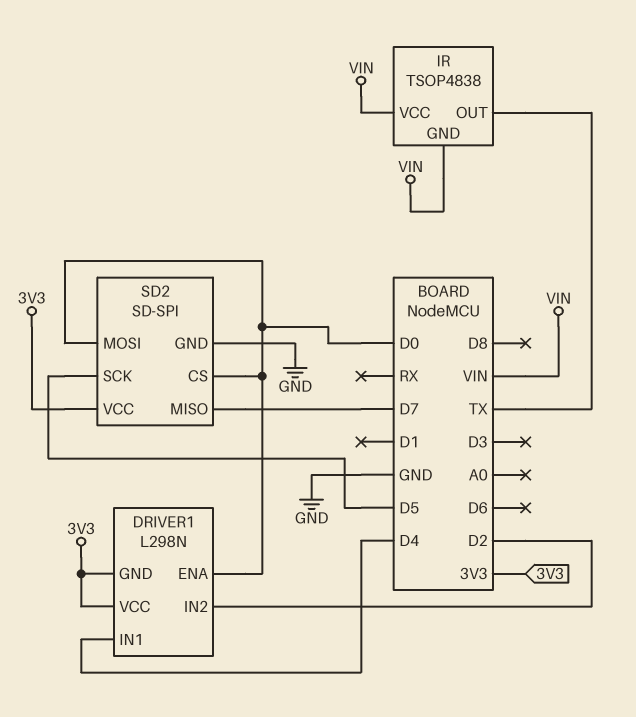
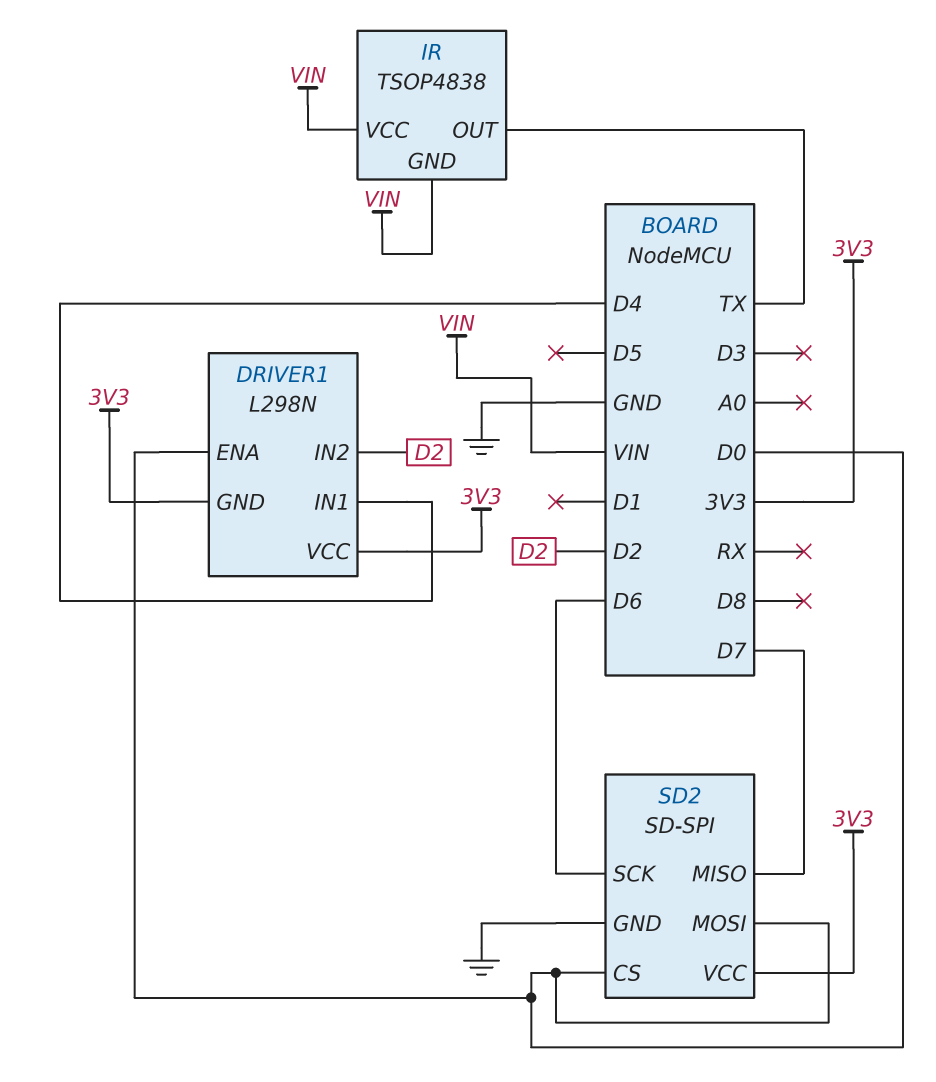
SD2 pin SCK: D5 -> D6

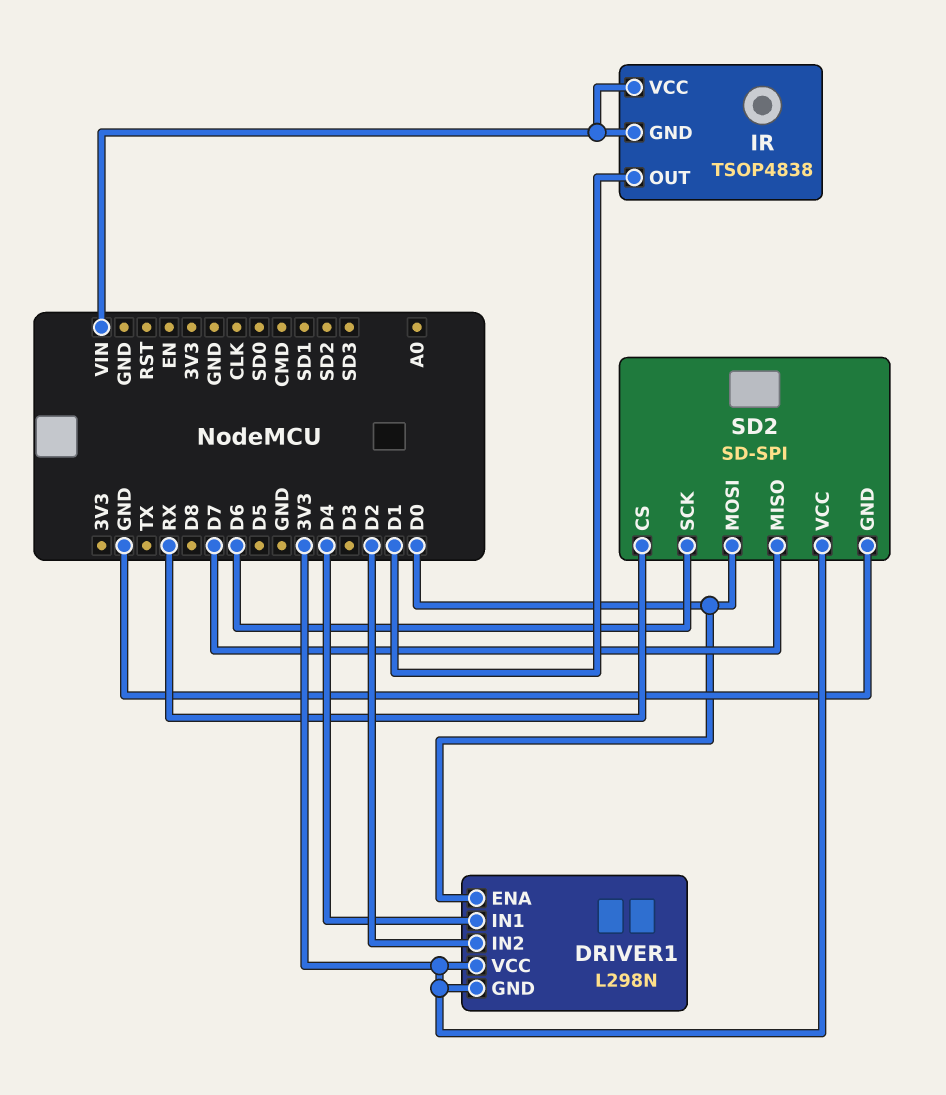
IR pin OUT: TX -> D1
SD2 pin CS: D0 -> RX

